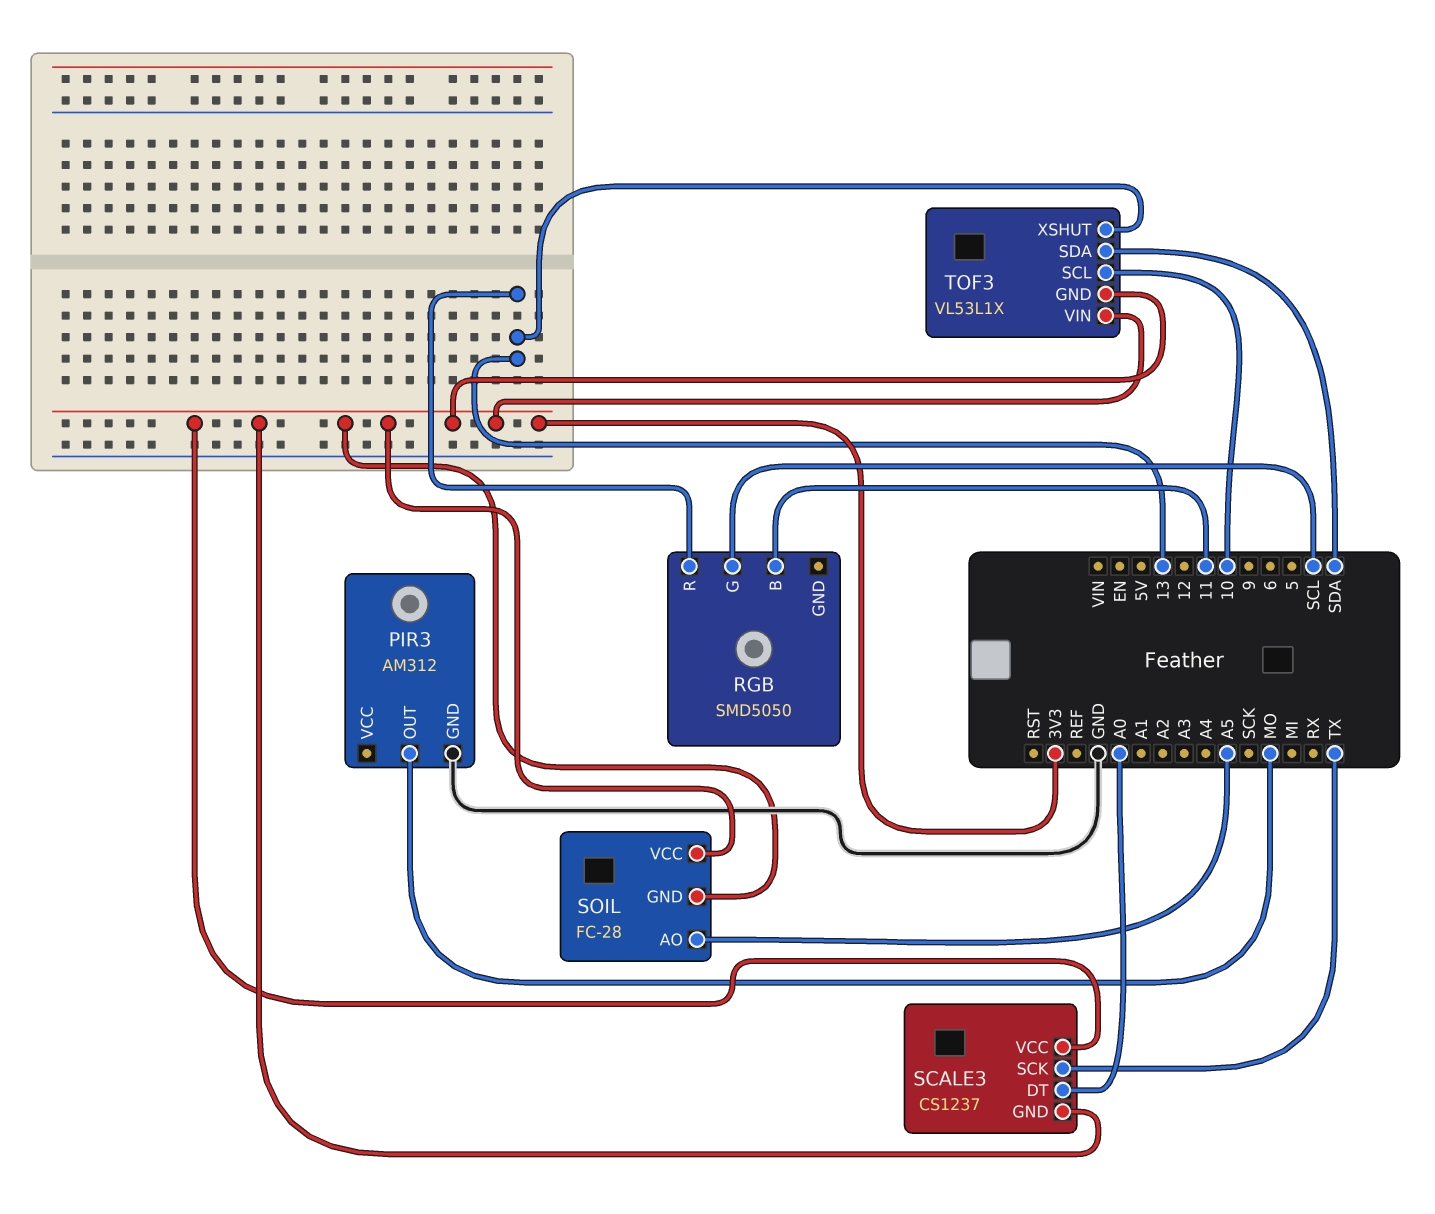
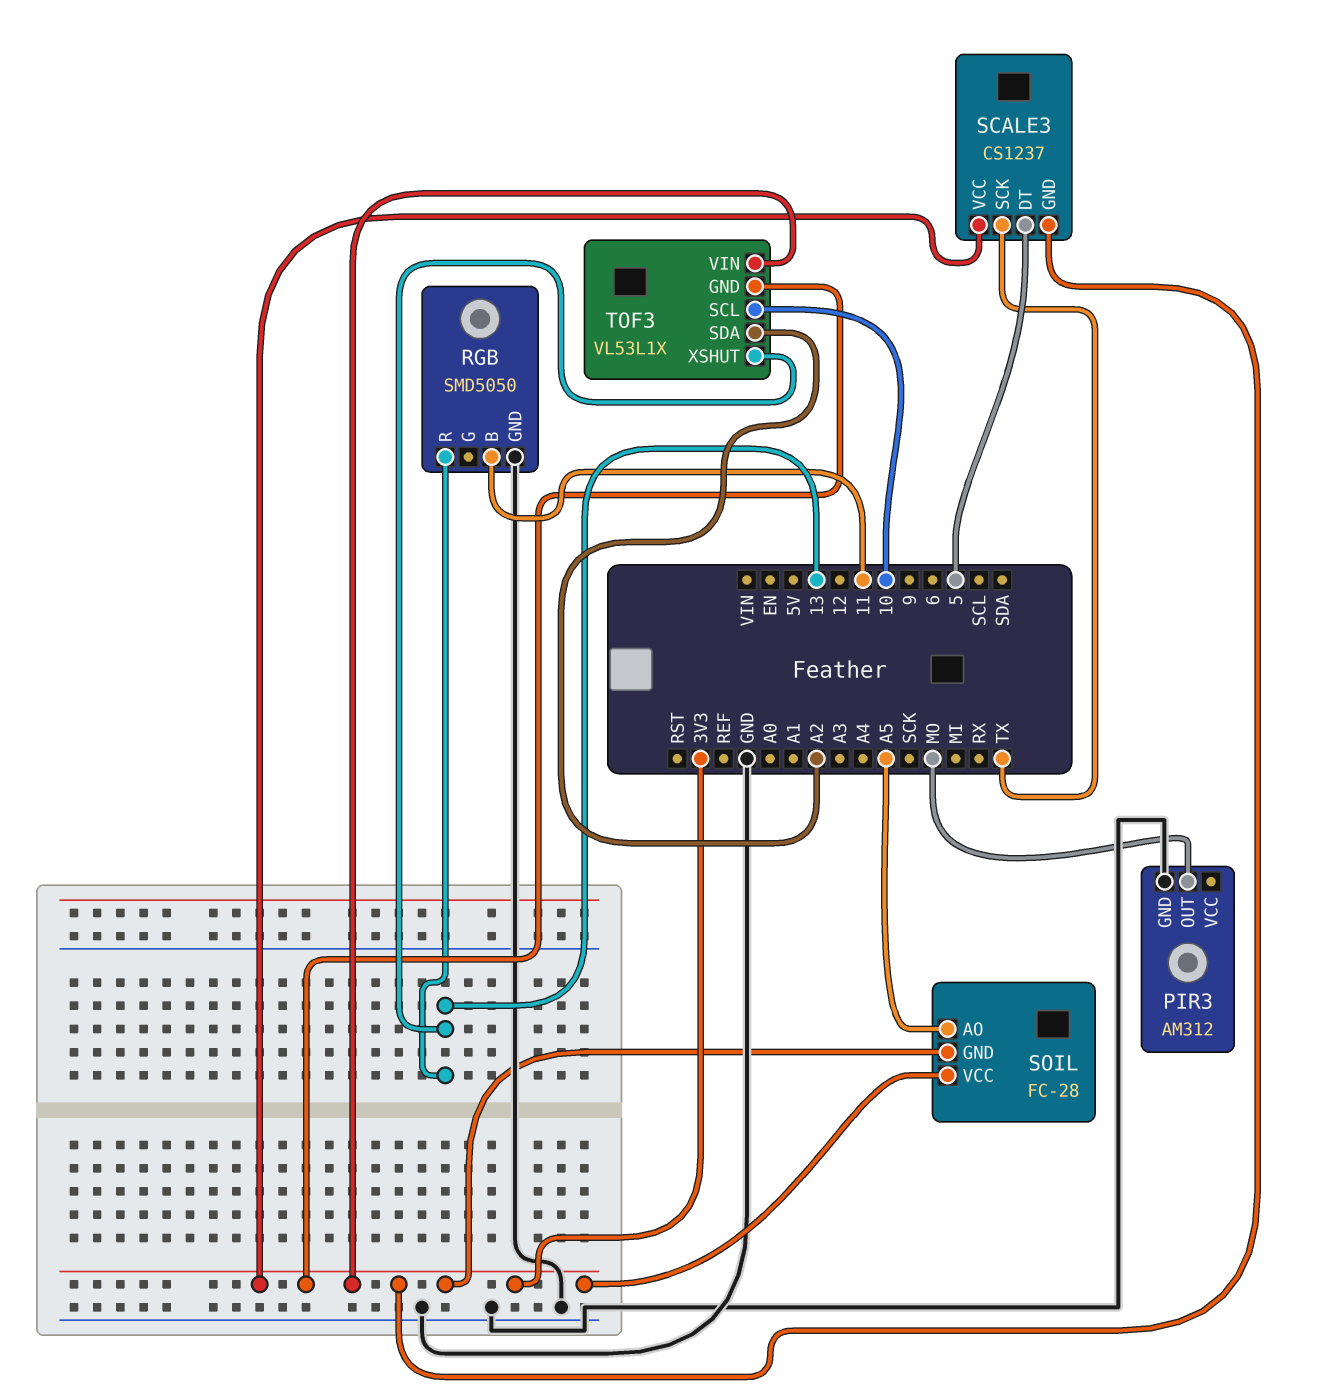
RGB pin G: SCL -> none
RGB pin GND: none -> GND
SCALE3 pin DT: A0 -> 5
TOF3 pin SDA: SDA -> A2

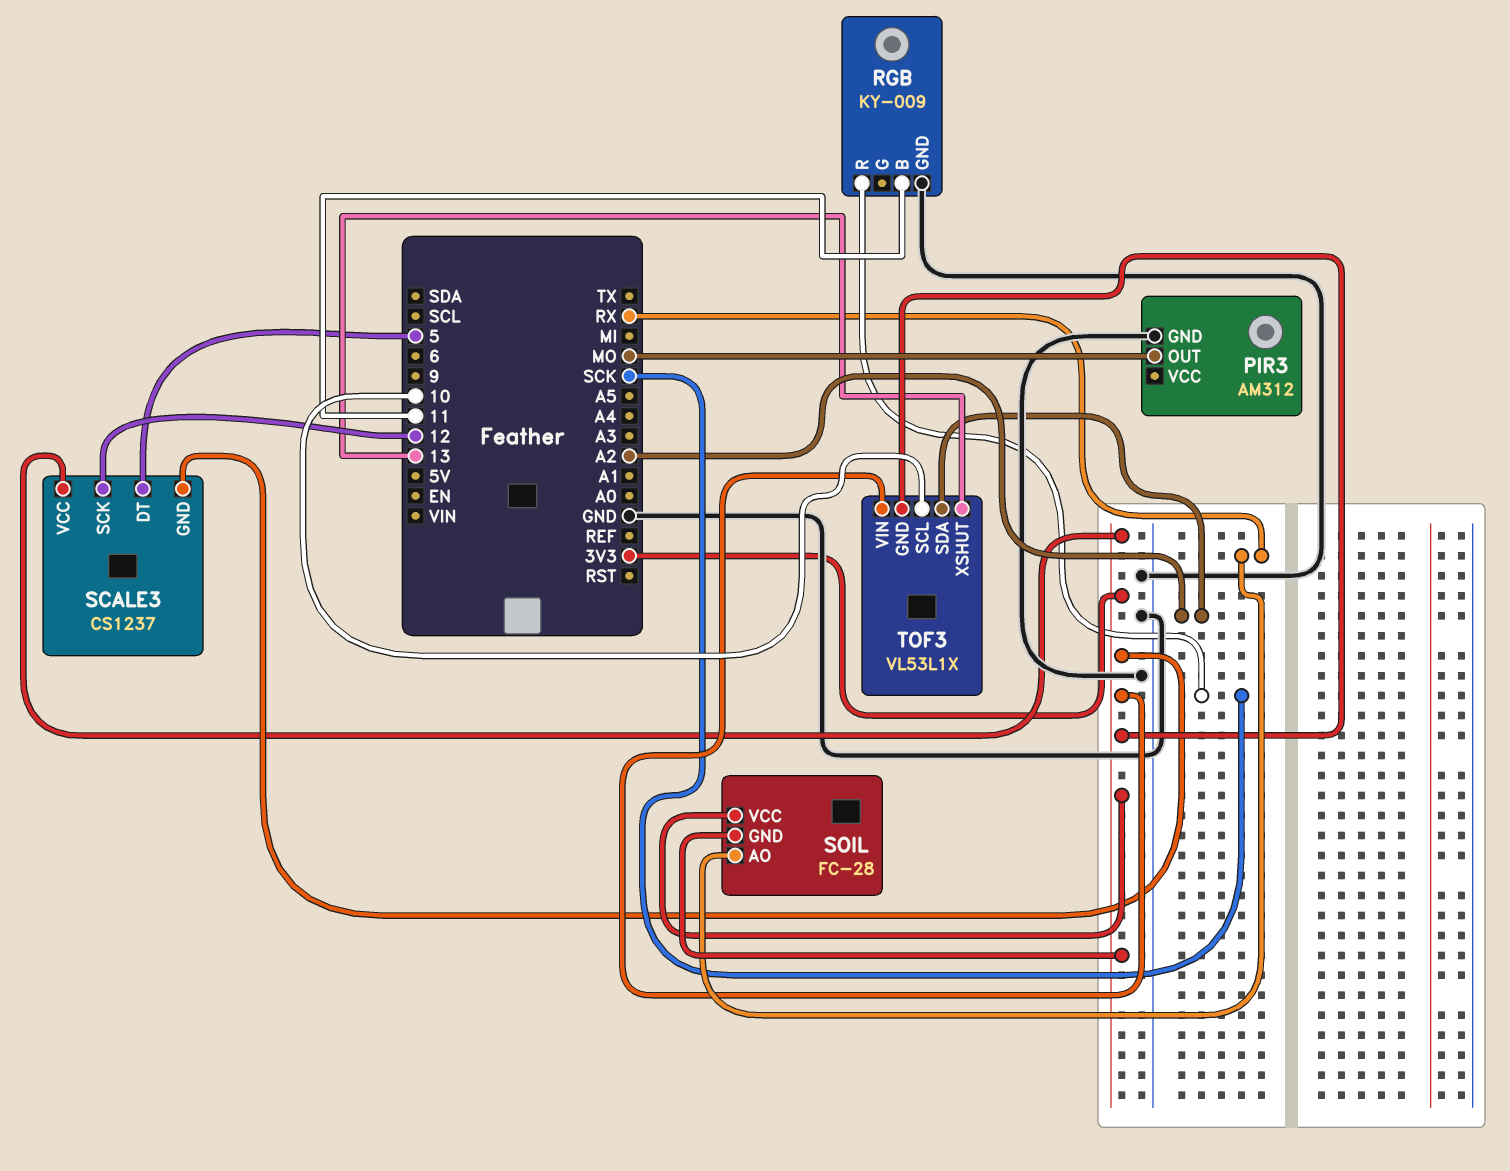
RGB: SMD5050 -> KY-009
RGB pin R: 13 -> SCK
SCALE3 pin SCK: TX -> 12
SOIL pin AO: A5 -> RX

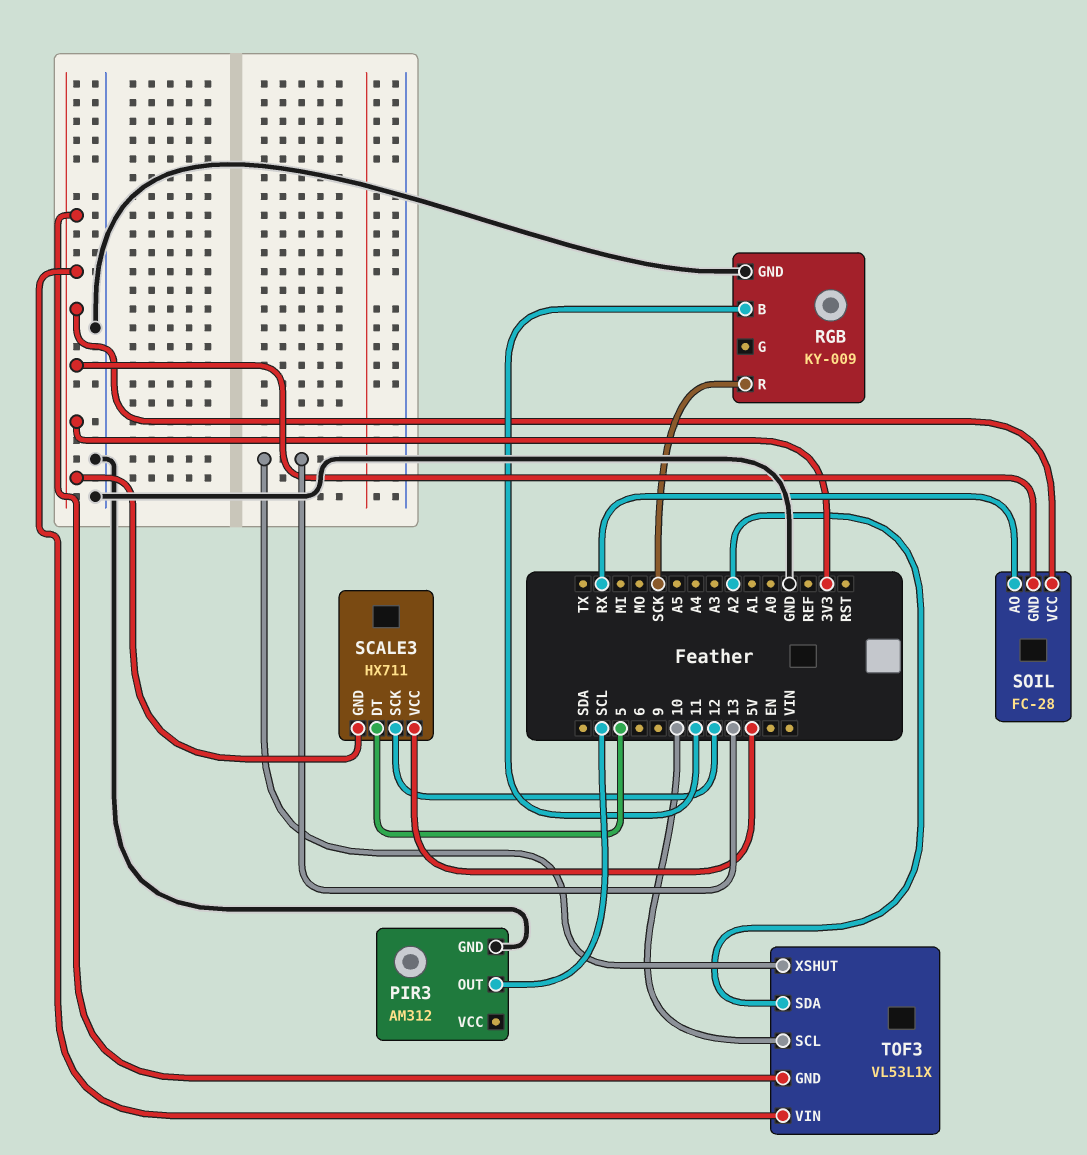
PIR3 pin OUT: MO -> SCL
SCALE3: CS1237 -> HX711
SCALE3 pin VCC: 3V3 -> 5V

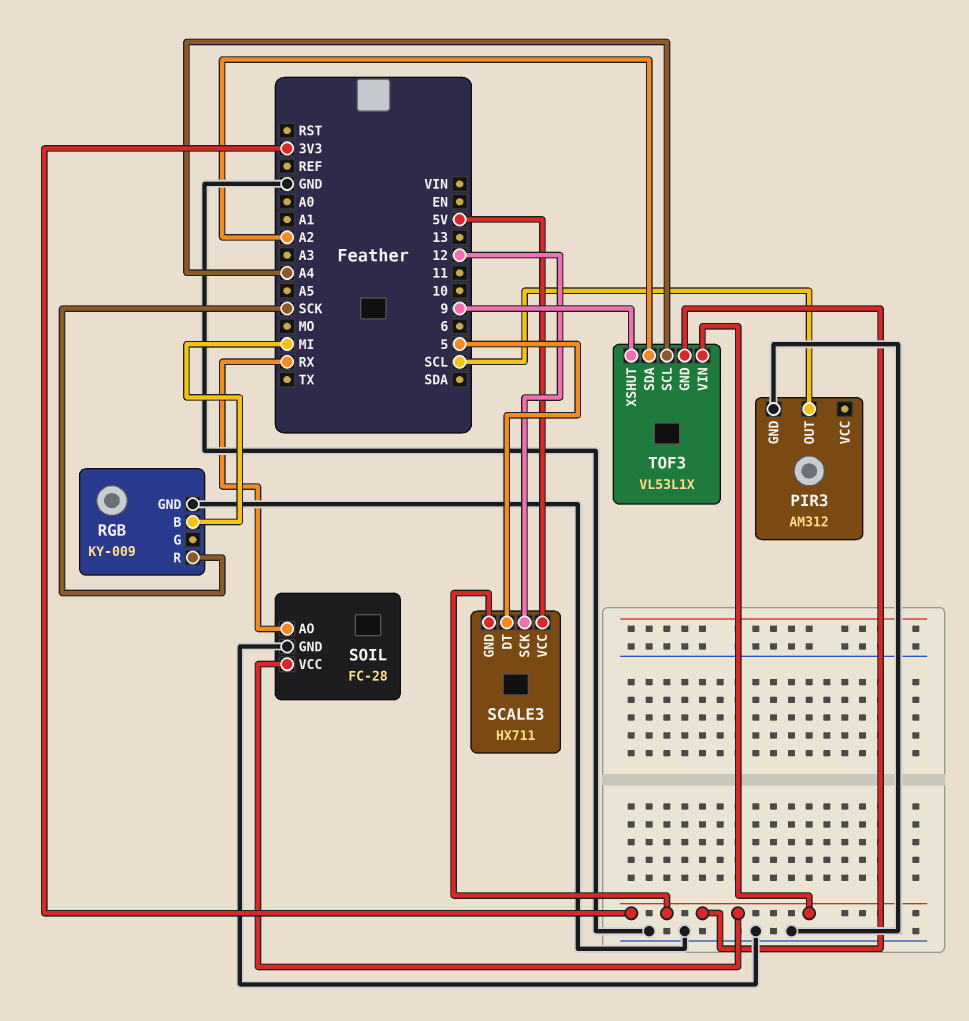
RGB pin B: 11 -> MI
SOIL pin GND: 3V3 -> GND
TOF3 pin SCL: 10 -> A4
TOF3 pin XSHUT: 13 -> 9

